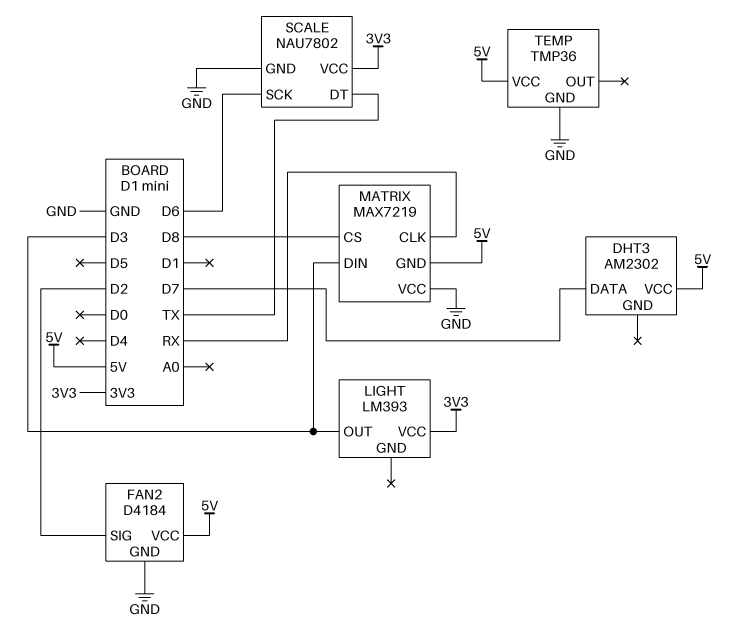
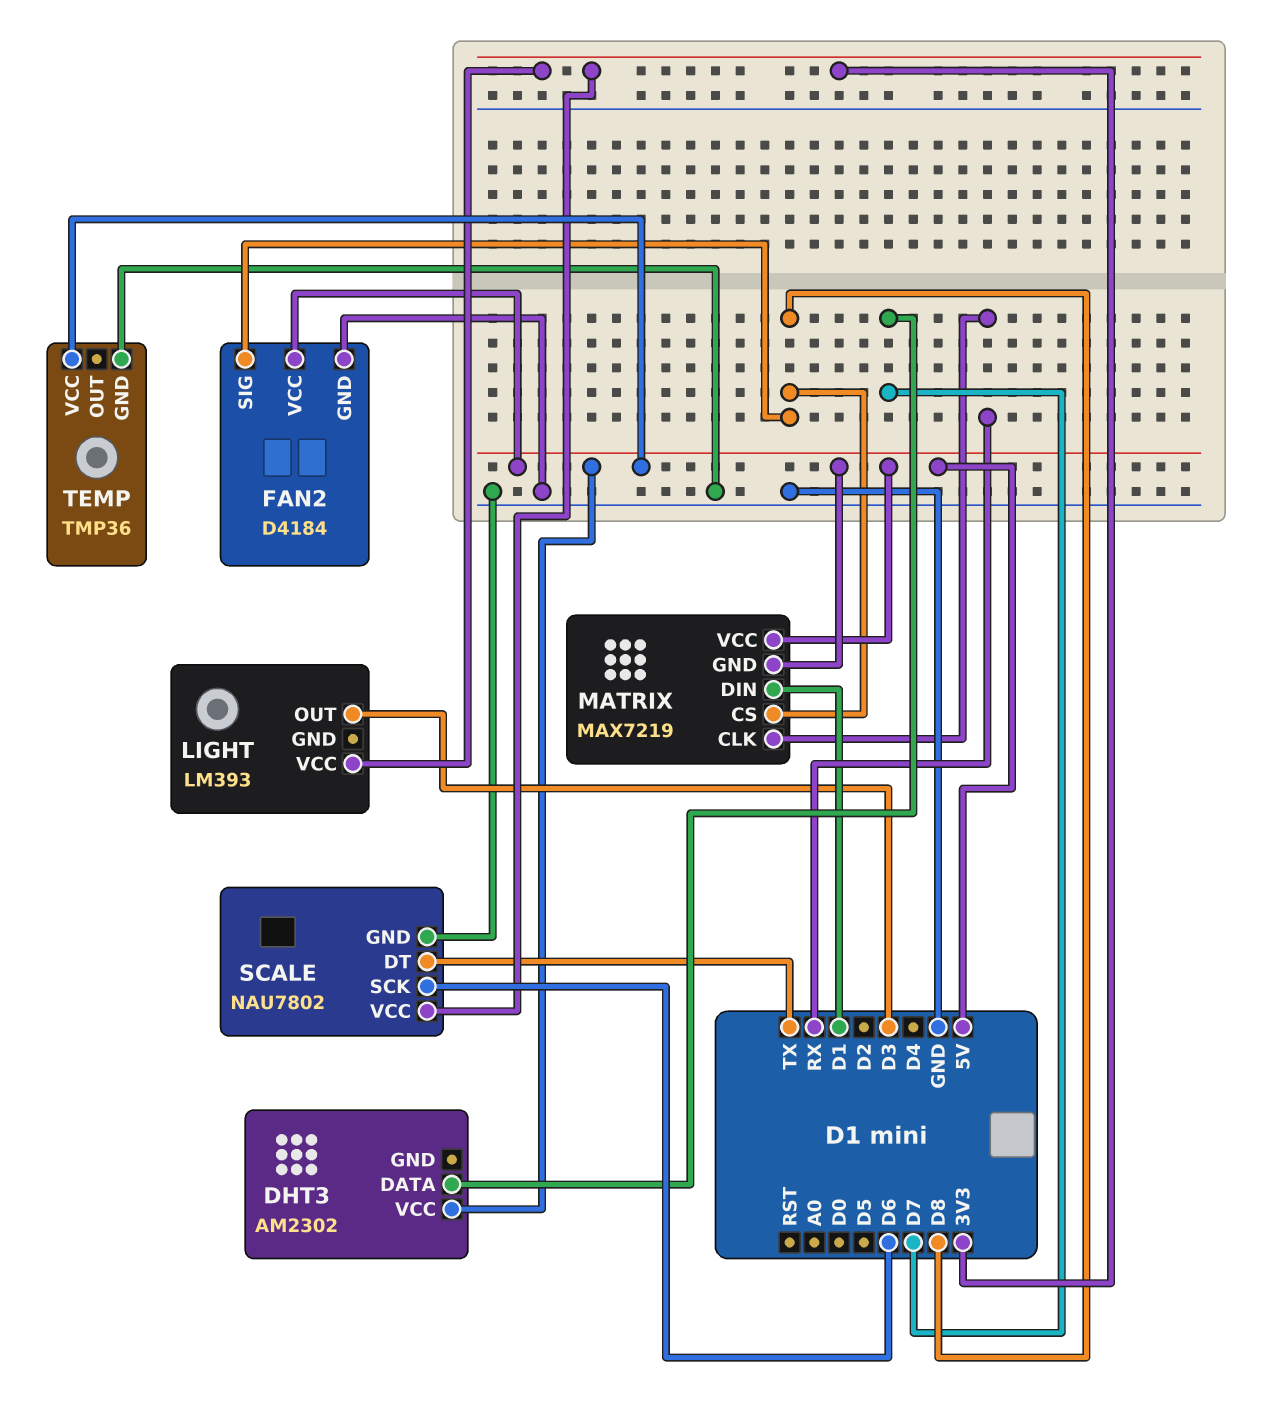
FAN2 pin SIG: D2 -> D8
MATRIX pin DIN: D3 -> D1
MATRIX pin VCC: GND -> 5V

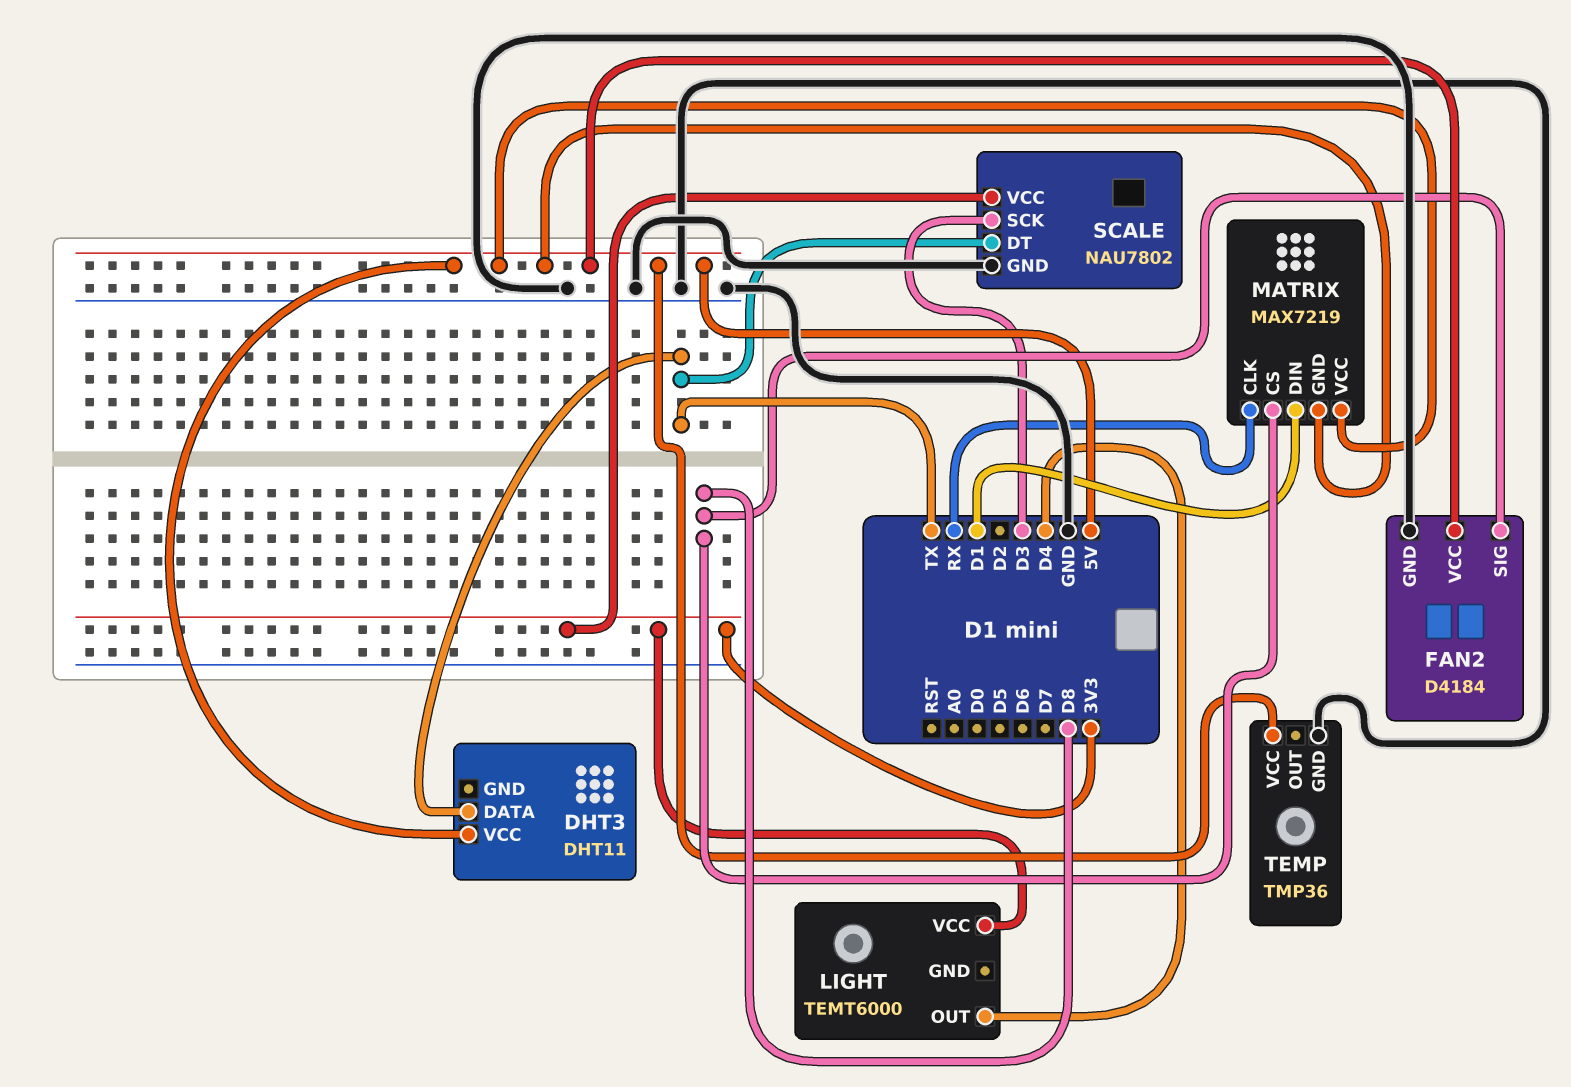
DHT3: AM2302 -> DHT11
DHT3 pin DATA: D7 -> TX
LIGHT: LM393 -> TEMT6000
LIGHT pin OUT: D3 -> D4
SCALE pin SCK: D6 -> D3

